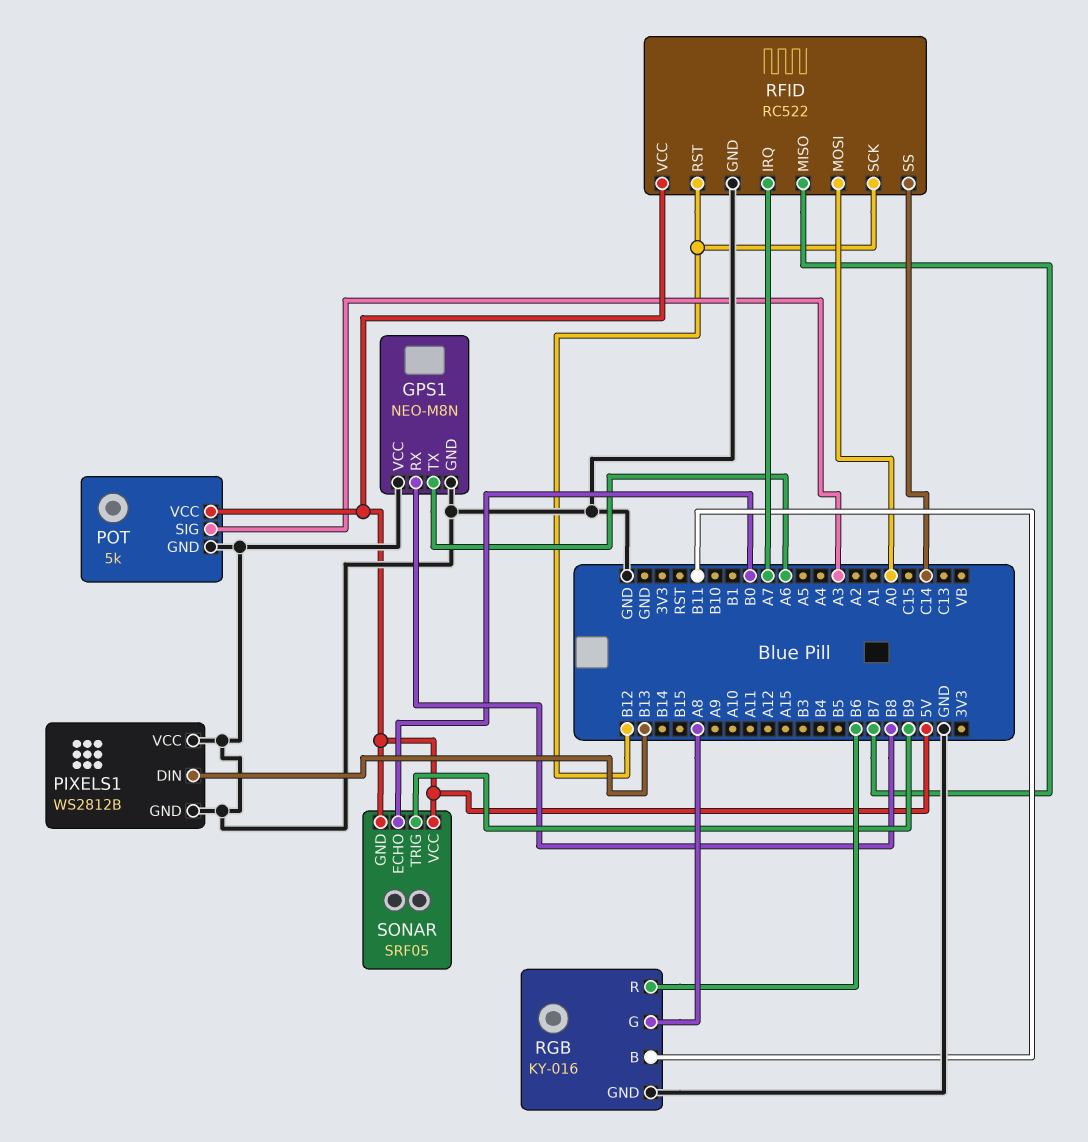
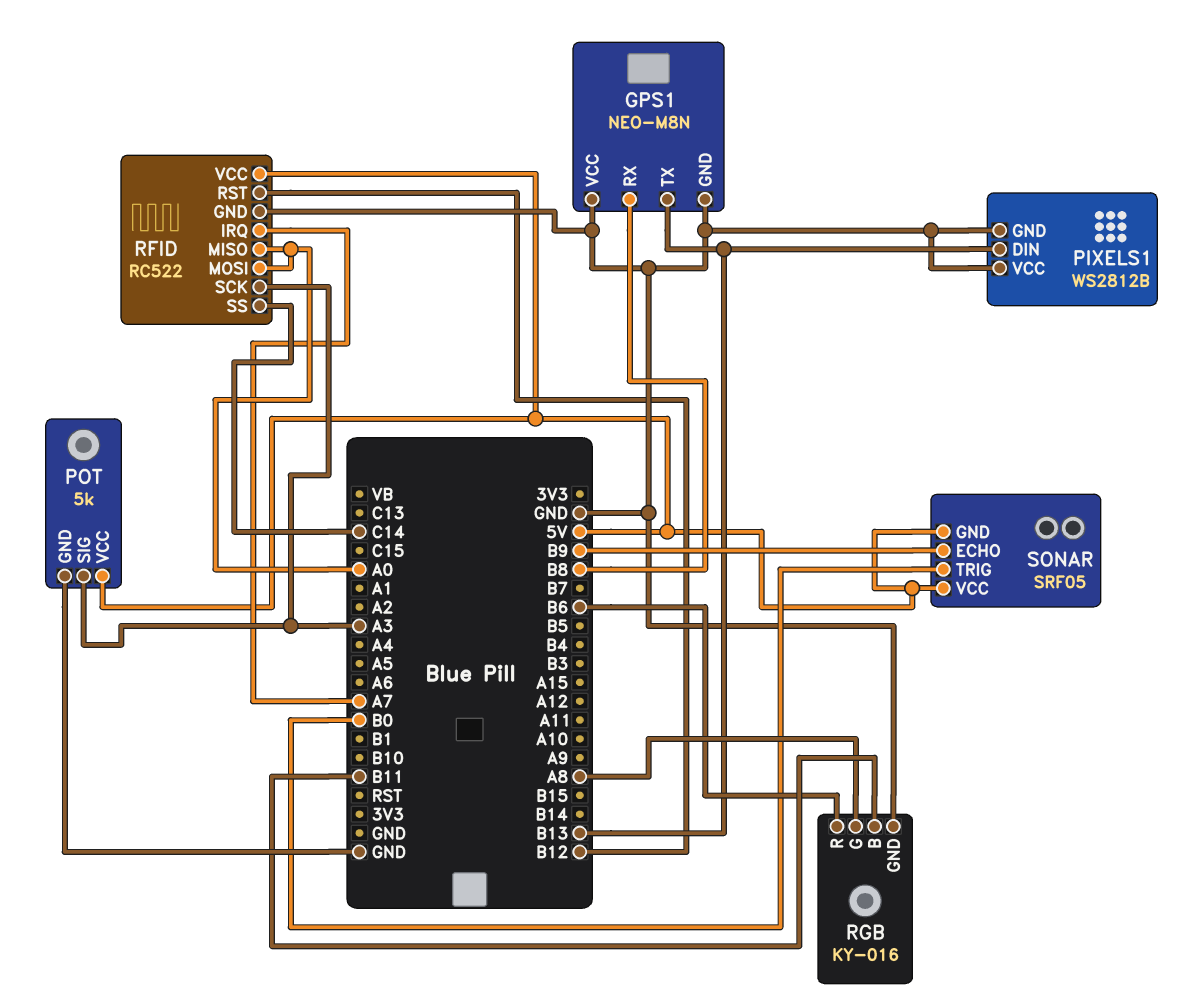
GPS1 pin TX: A6 -> B13
RFID pin MISO: B7 -> A0
RFID pin SCK: B12 -> A3
SONAR pin ECHO: B0 -> B9
SONAR pin TRIG: B9 -> B0

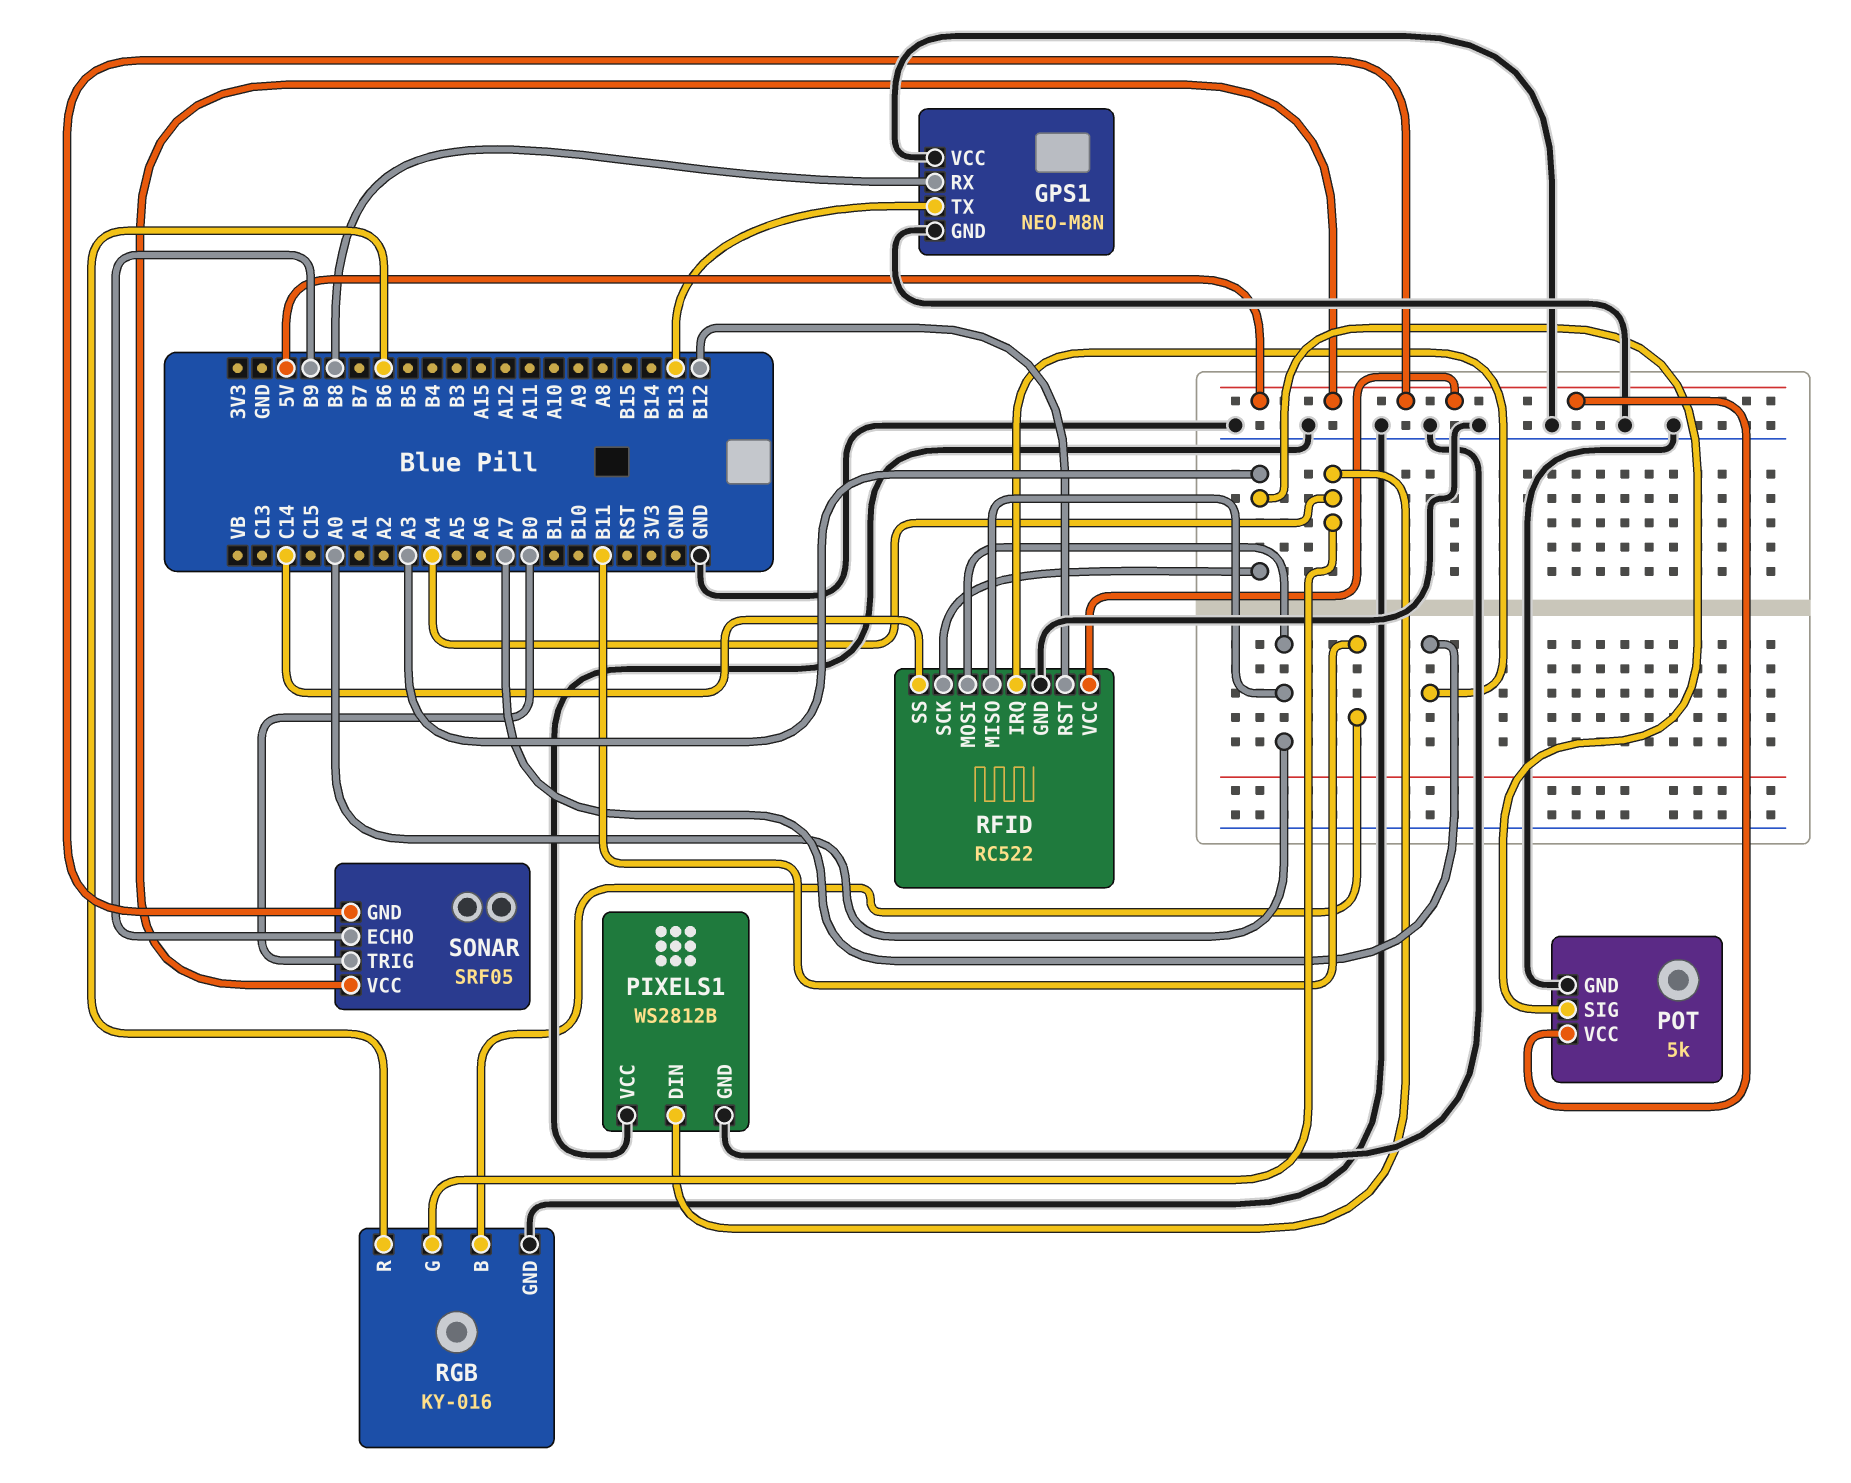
PIXELS1 pin DIN: B13 -> A4
RGB pin G: A8 -> A4

